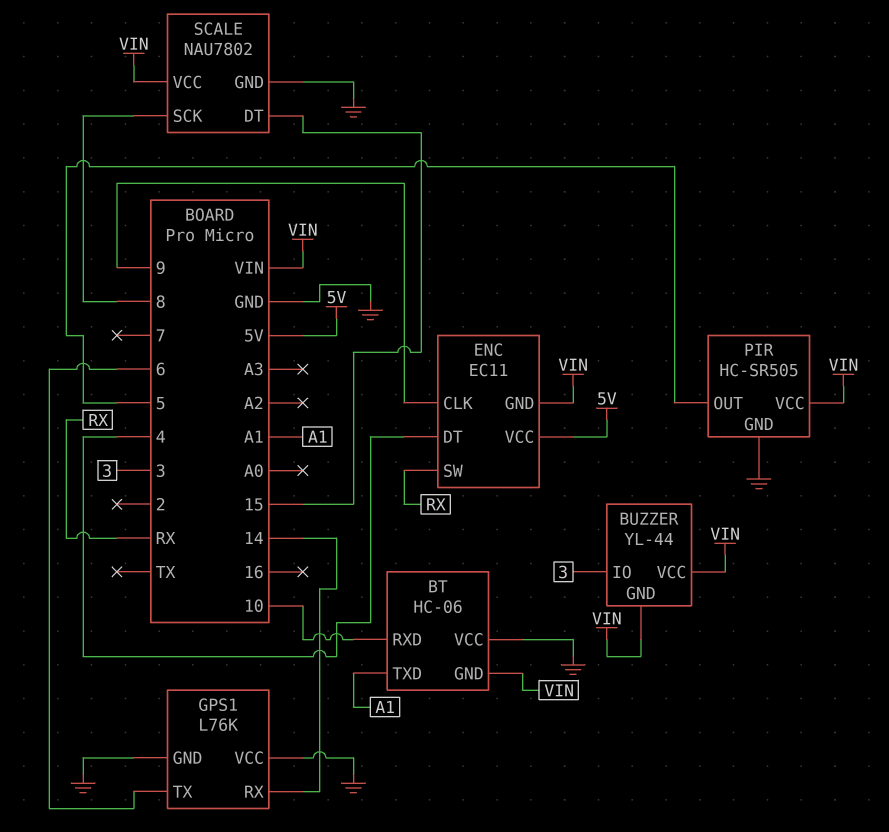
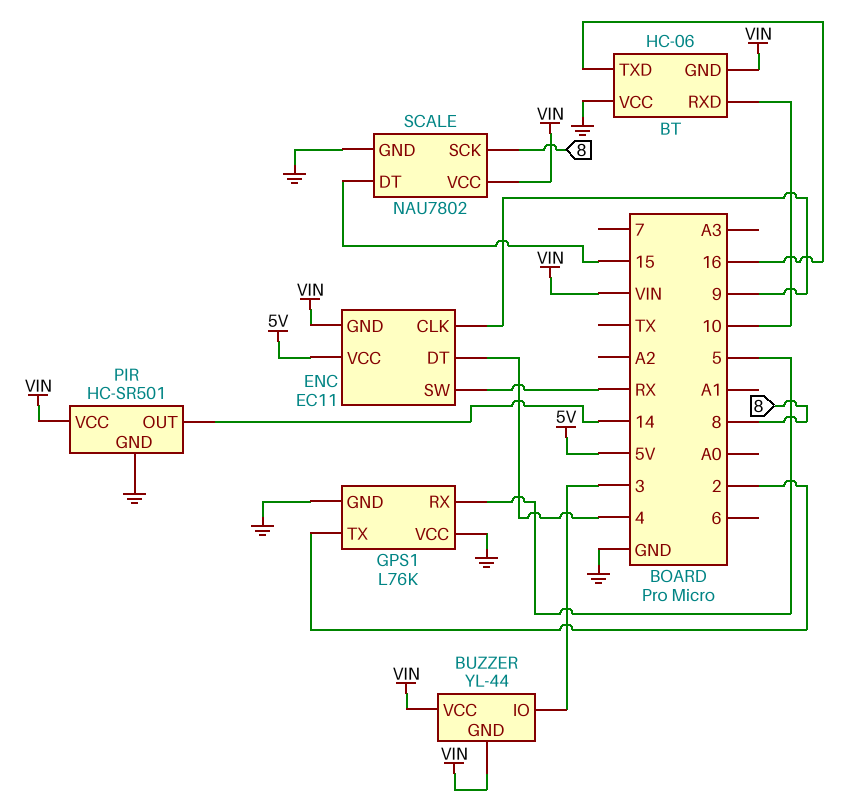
BT pin TXD: A1 -> 16
GPS1 pin RX: 14 -> 5
GPS1 pin TX: 6 -> 2
PIR: HC-SR505 -> HC-SR501
PIR pin OUT: 5 -> 14

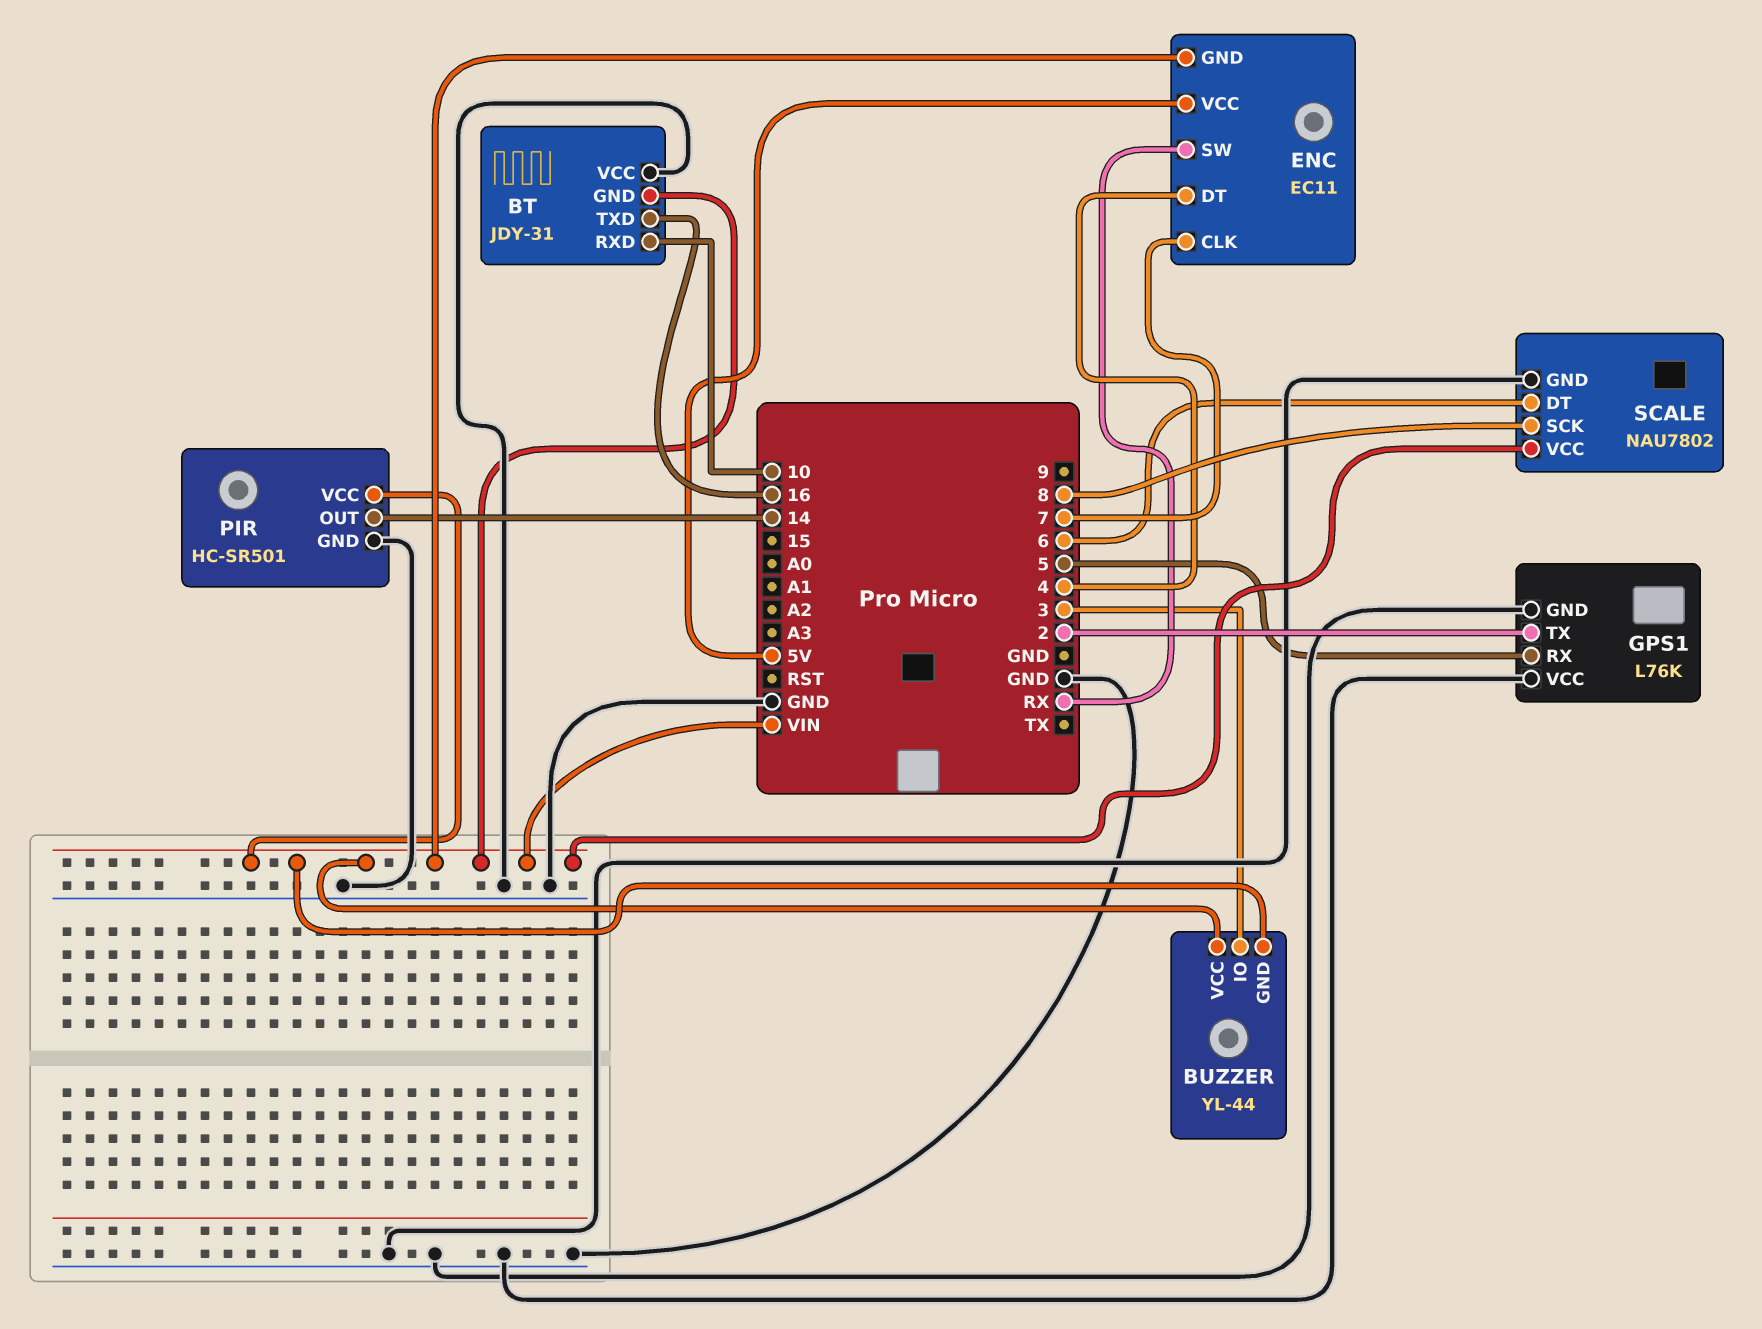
BT: HC-06 -> JDY-31
ENC pin CLK: 9 -> 7
SCALE pin DT: 15 -> 6

